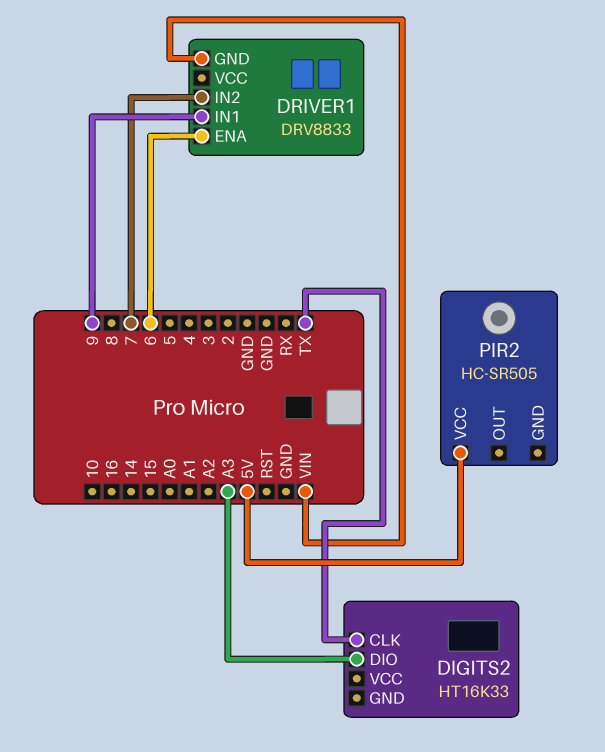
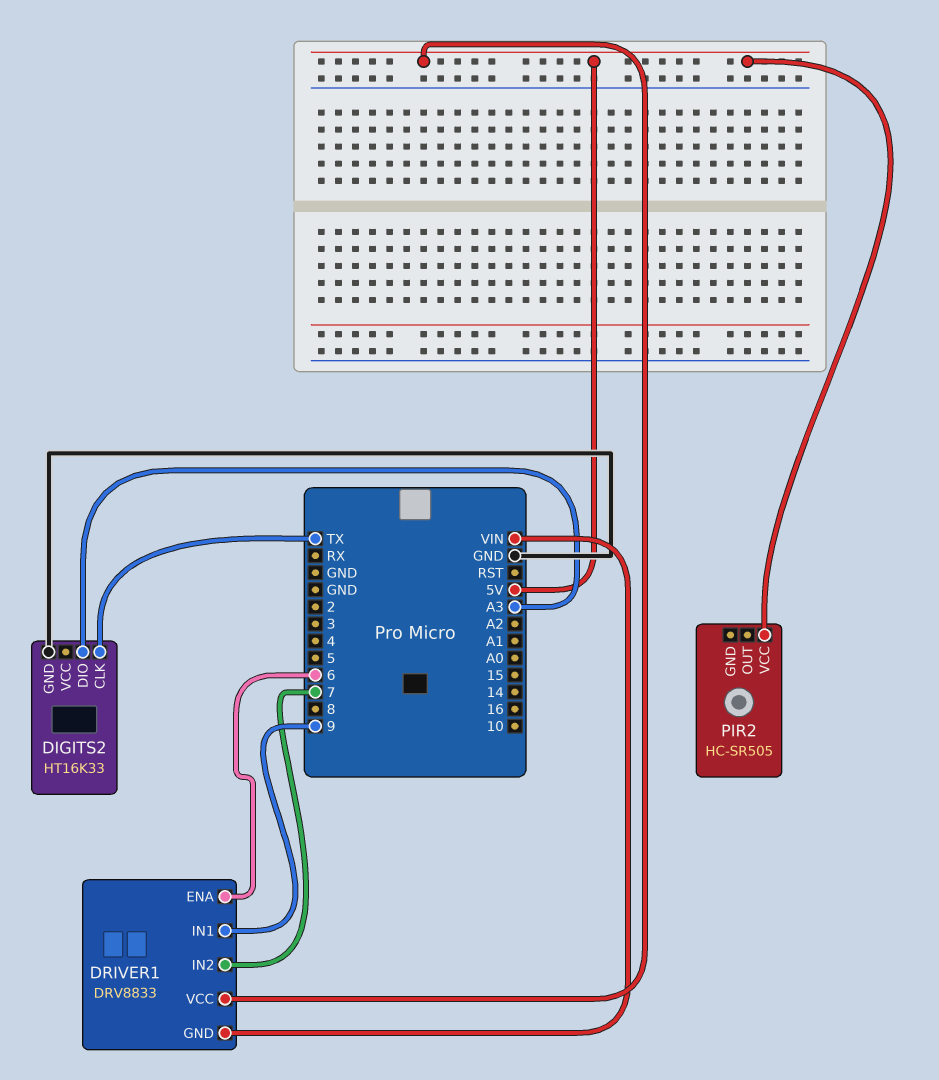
DIGITS2 pin GND: none -> GND
DRIVER1 pin VCC: none -> 5V

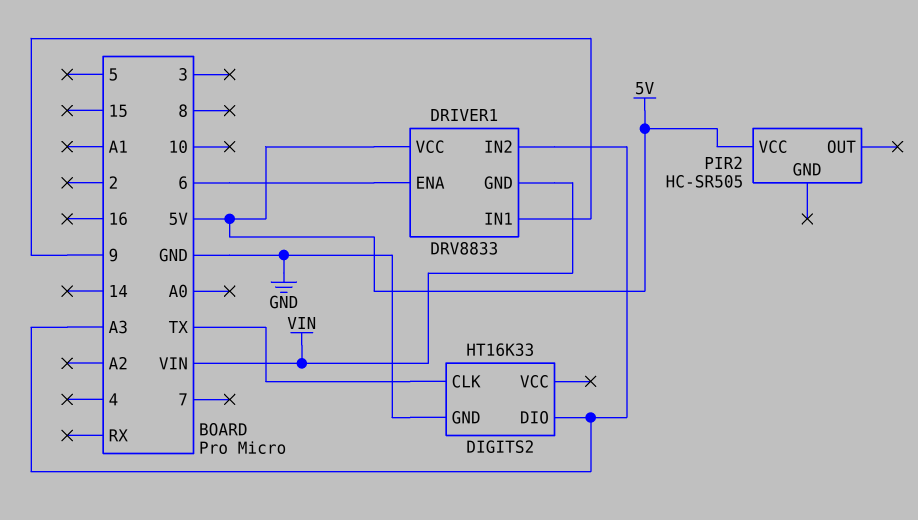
DRIVER1 pin IN2: 7 -> A3

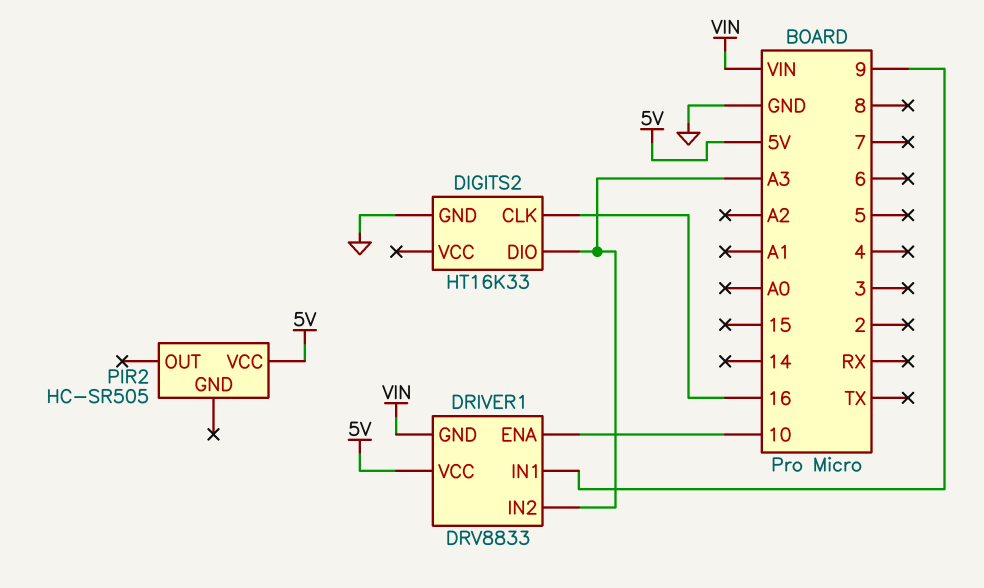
DIGITS2 pin CLK: TX -> 16
DRIVER1 pin ENA: 6 -> 10

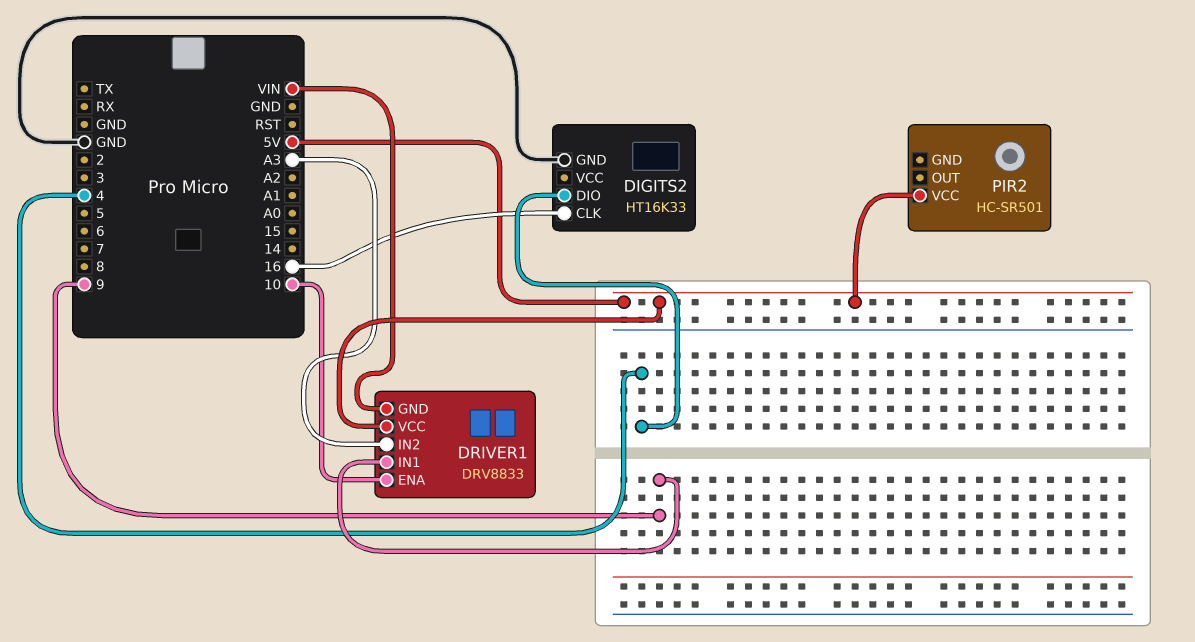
DIGITS2 pin DIO: A3 -> 4
PIR2: HC-SR505 -> HC-SR501

